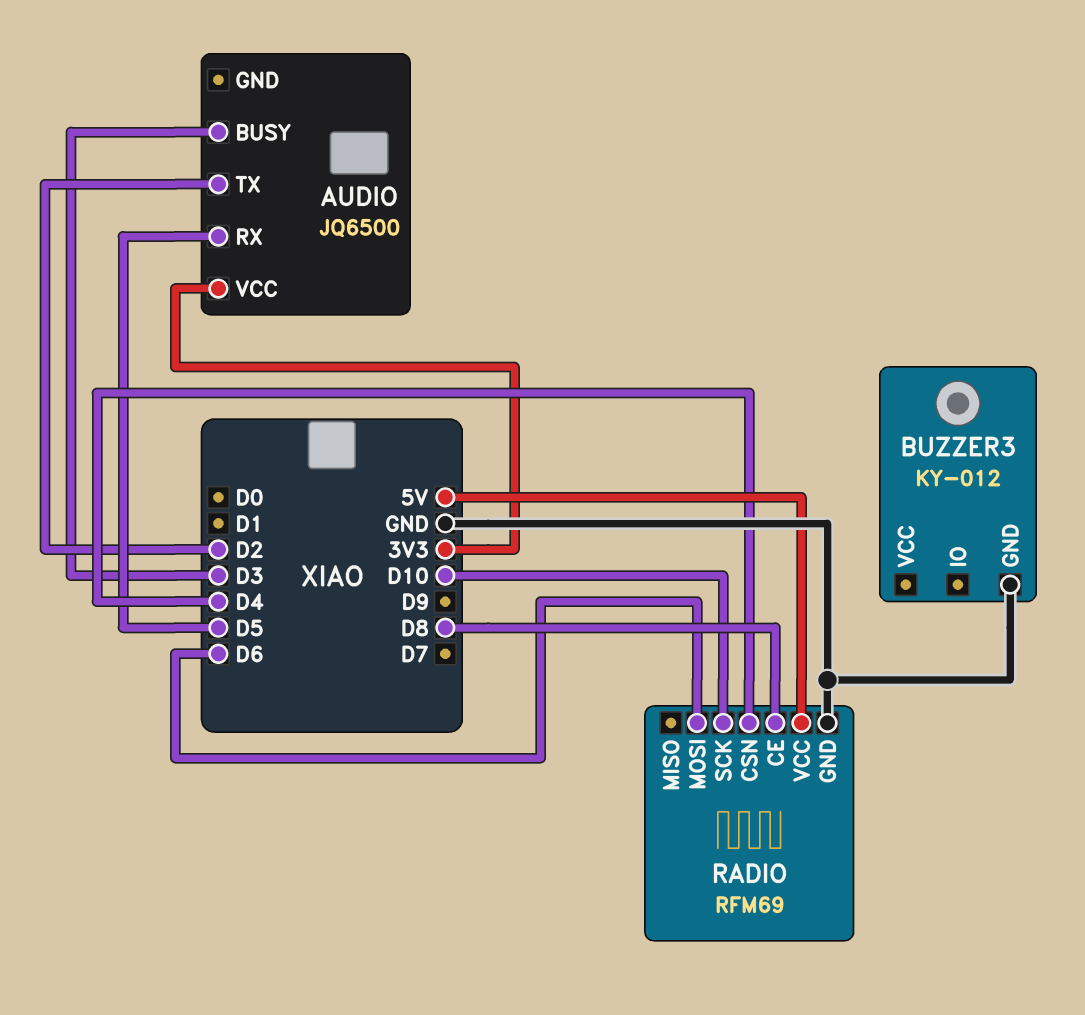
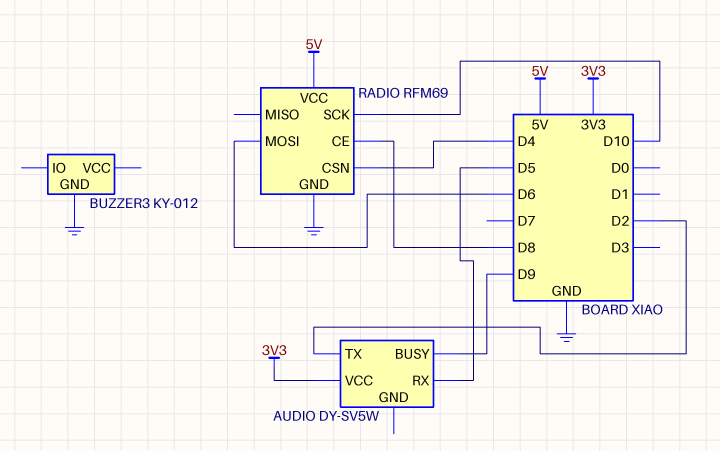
AUDIO: JQ6500 -> DY-SV5W
AUDIO pin BUSY: D3 -> D9

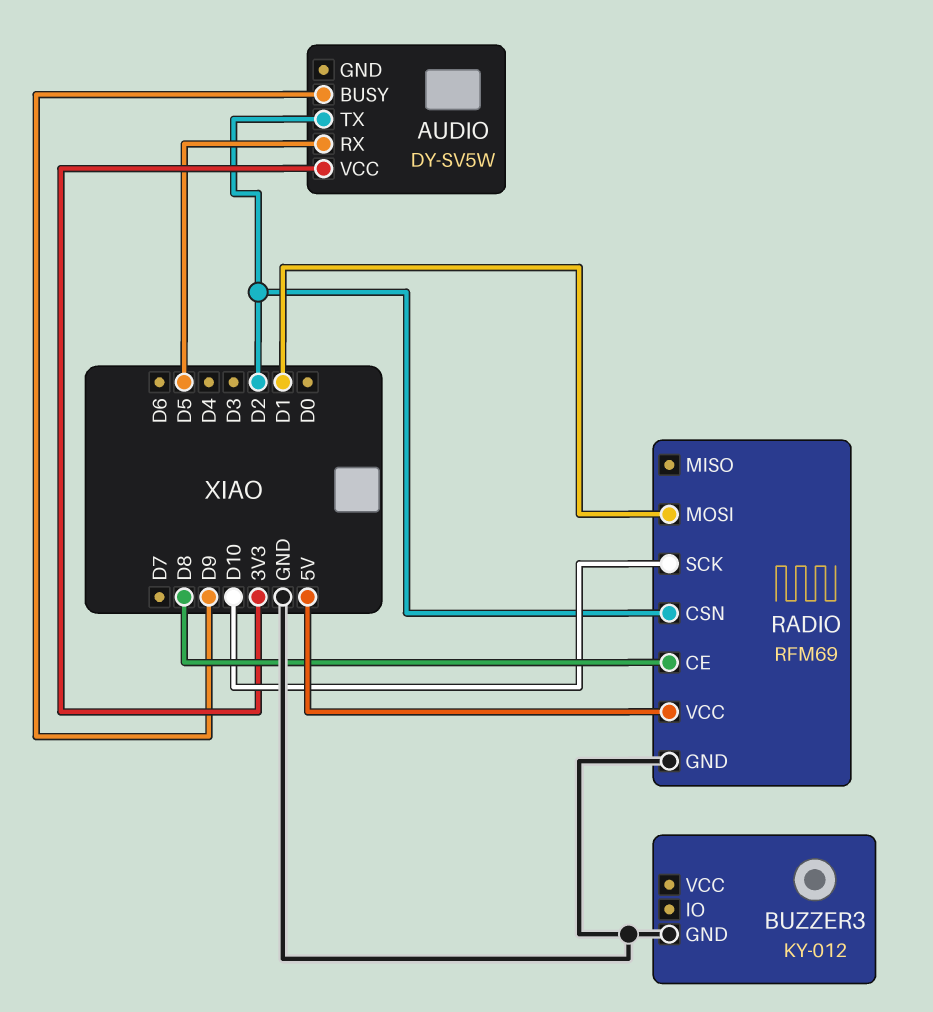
RADIO pin CSN: D4 -> D2
RADIO pin MOSI: D6 -> D1

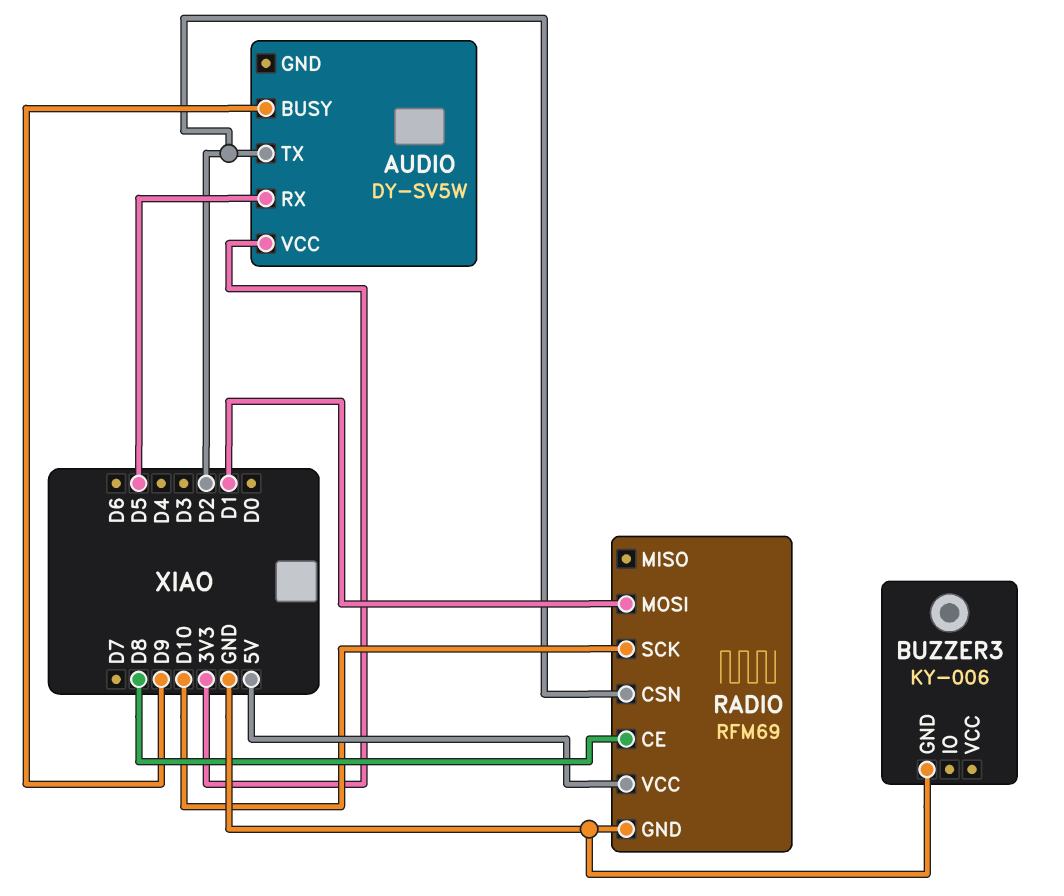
BUZZER3: KY-012 -> KY-006

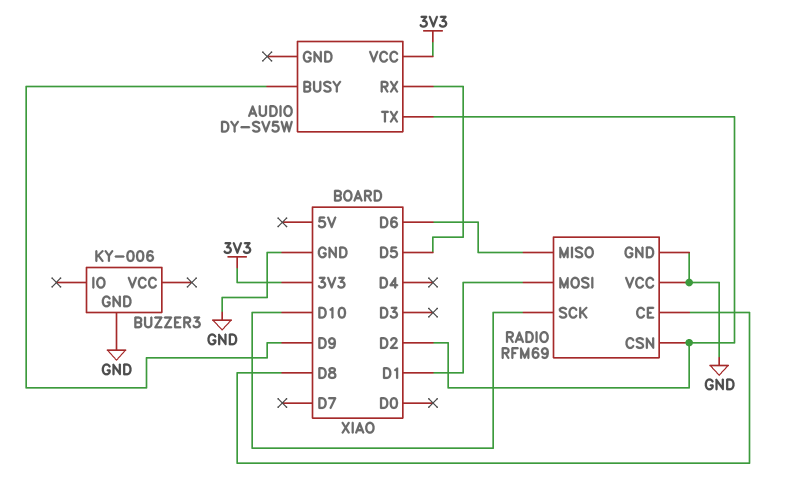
RADIO pin MISO: none -> D6
RADIO pin VCC: 5V -> GND

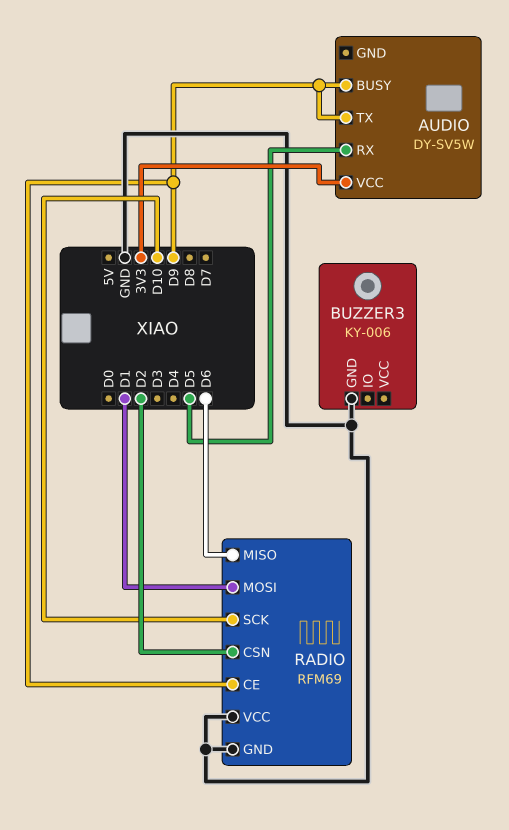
AUDIO pin TX: D2 -> D9
RADIO pin CE: D8 -> D9

